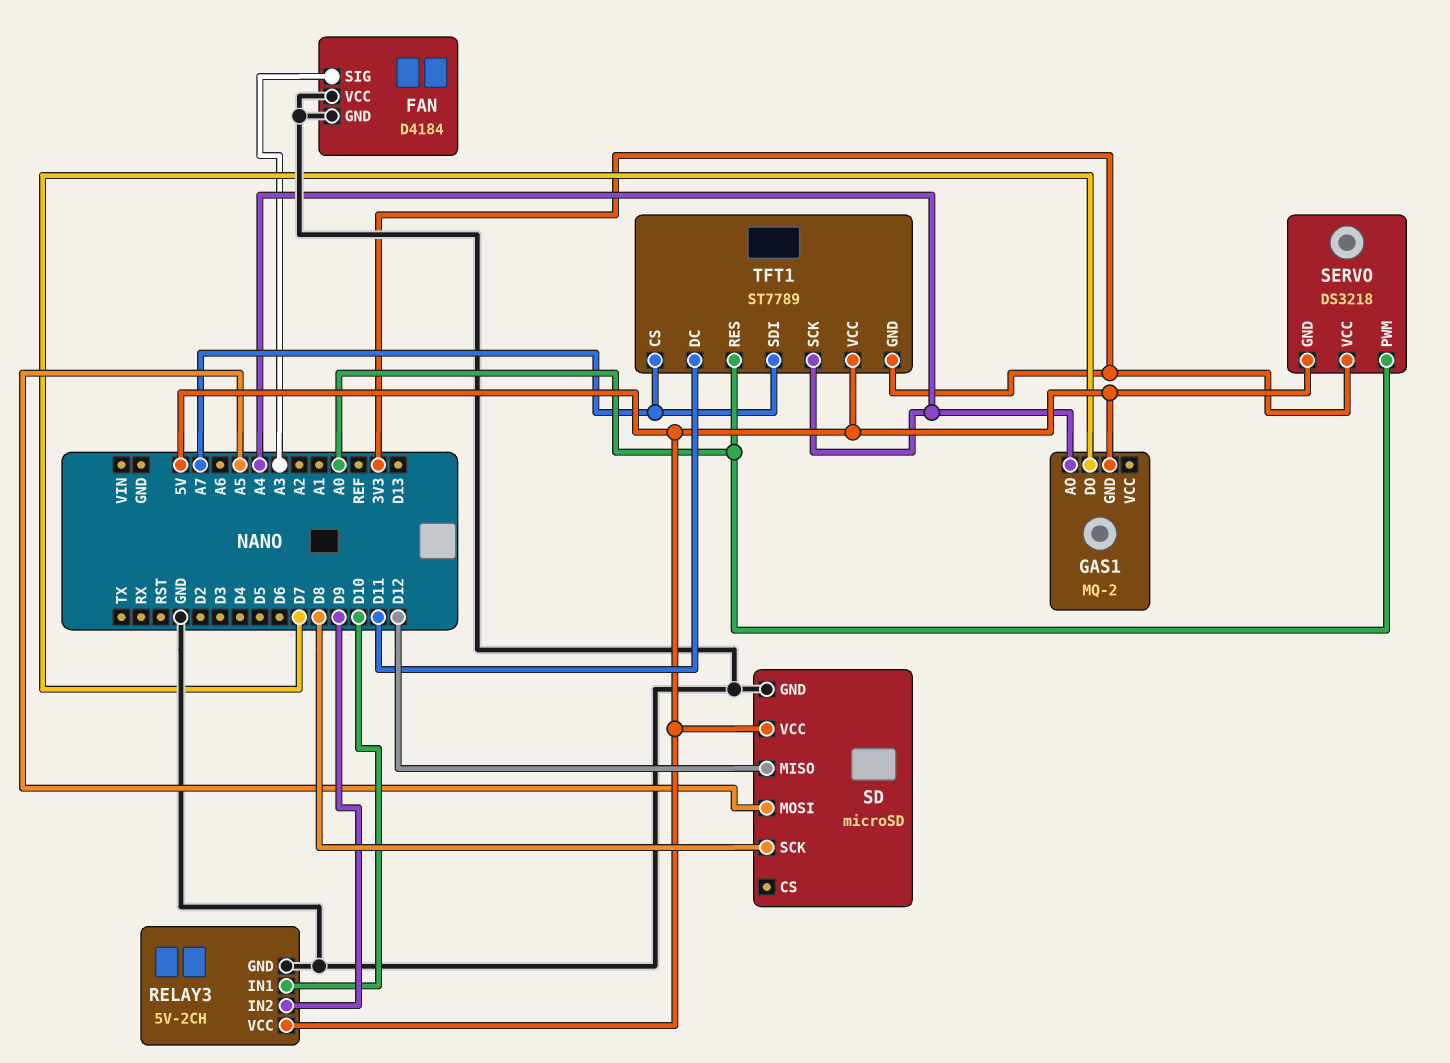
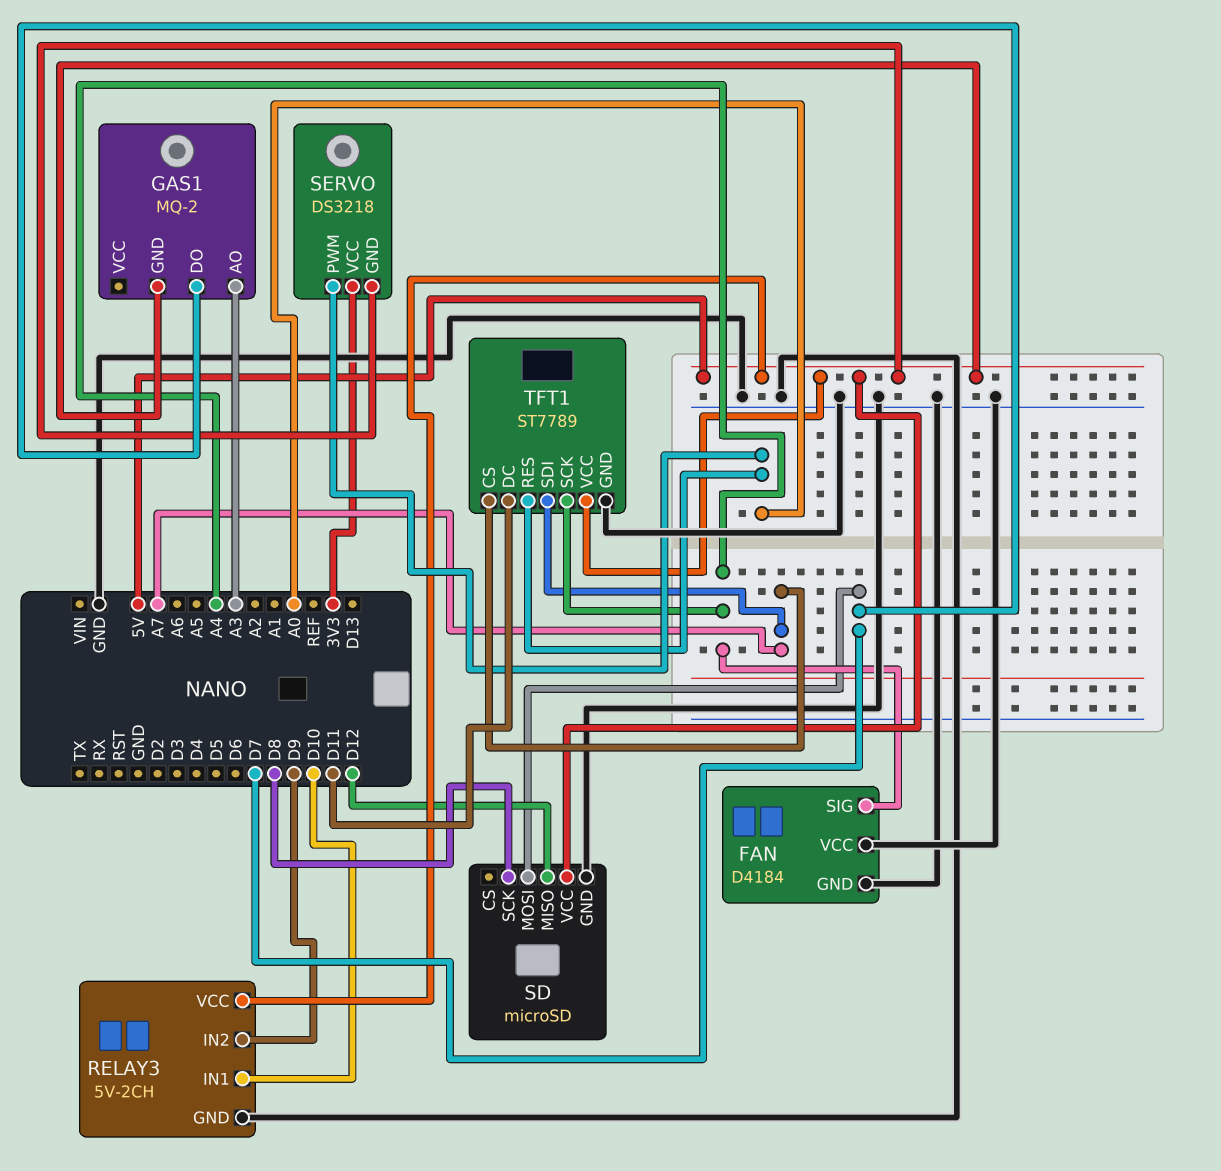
FAN pin SIG: A3 -> A4
GAS1 pin AO: A4 -> A3
SD pin MOSI: A5 -> D7
TFT1 pin GND: 3V3 -> GND

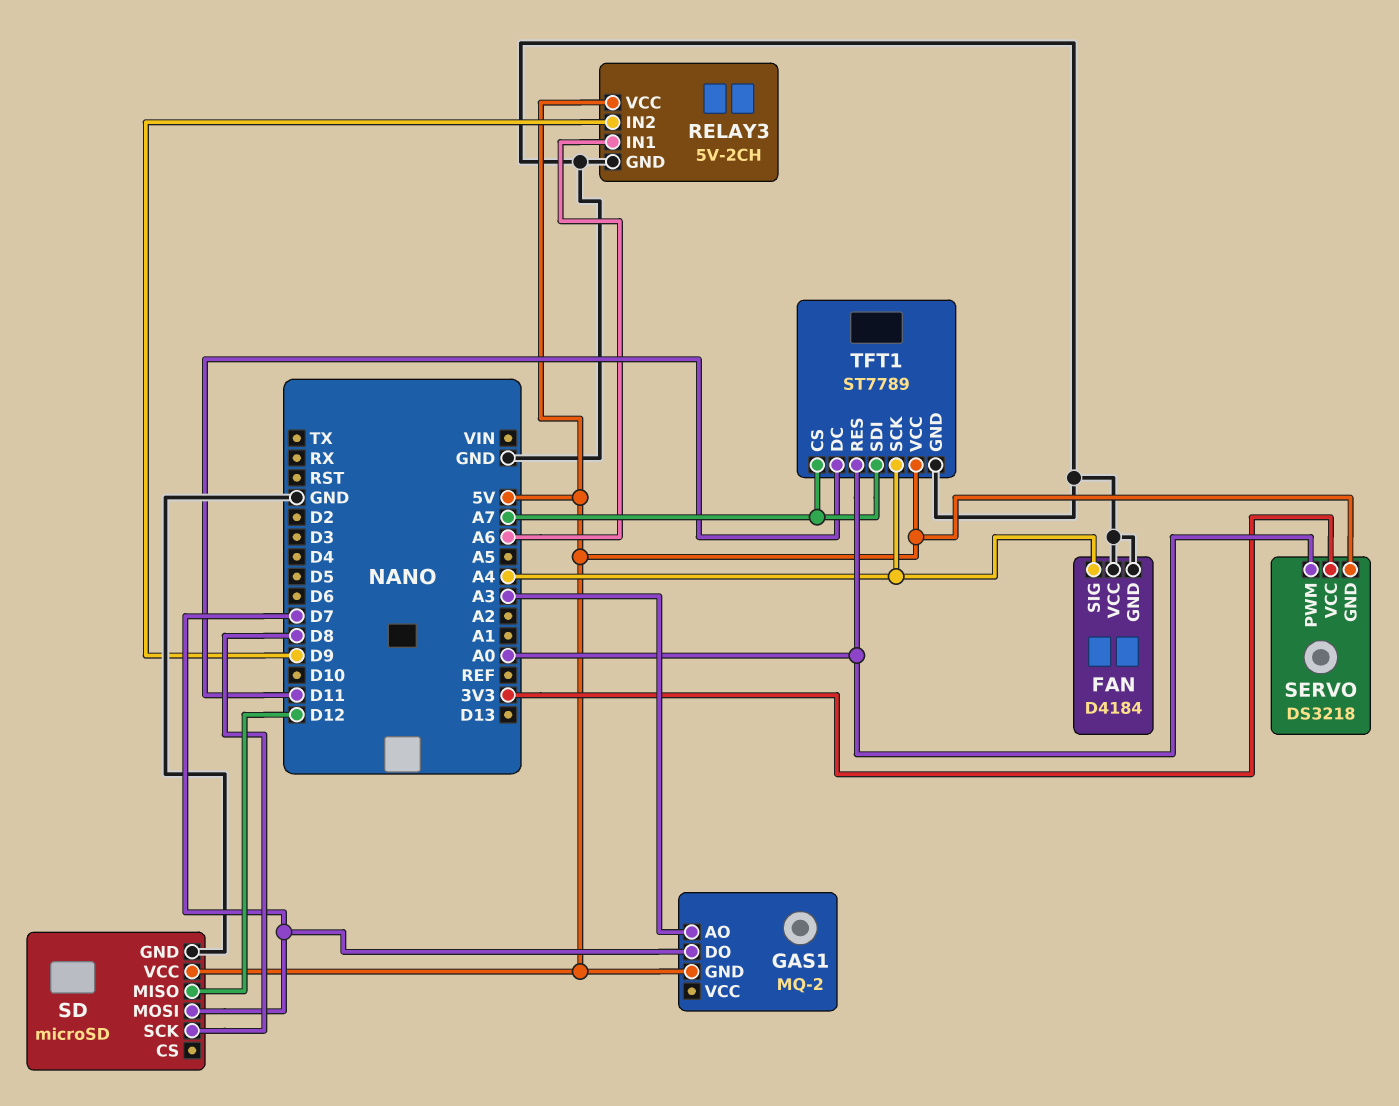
RELAY3 pin IN1: D10 -> A6

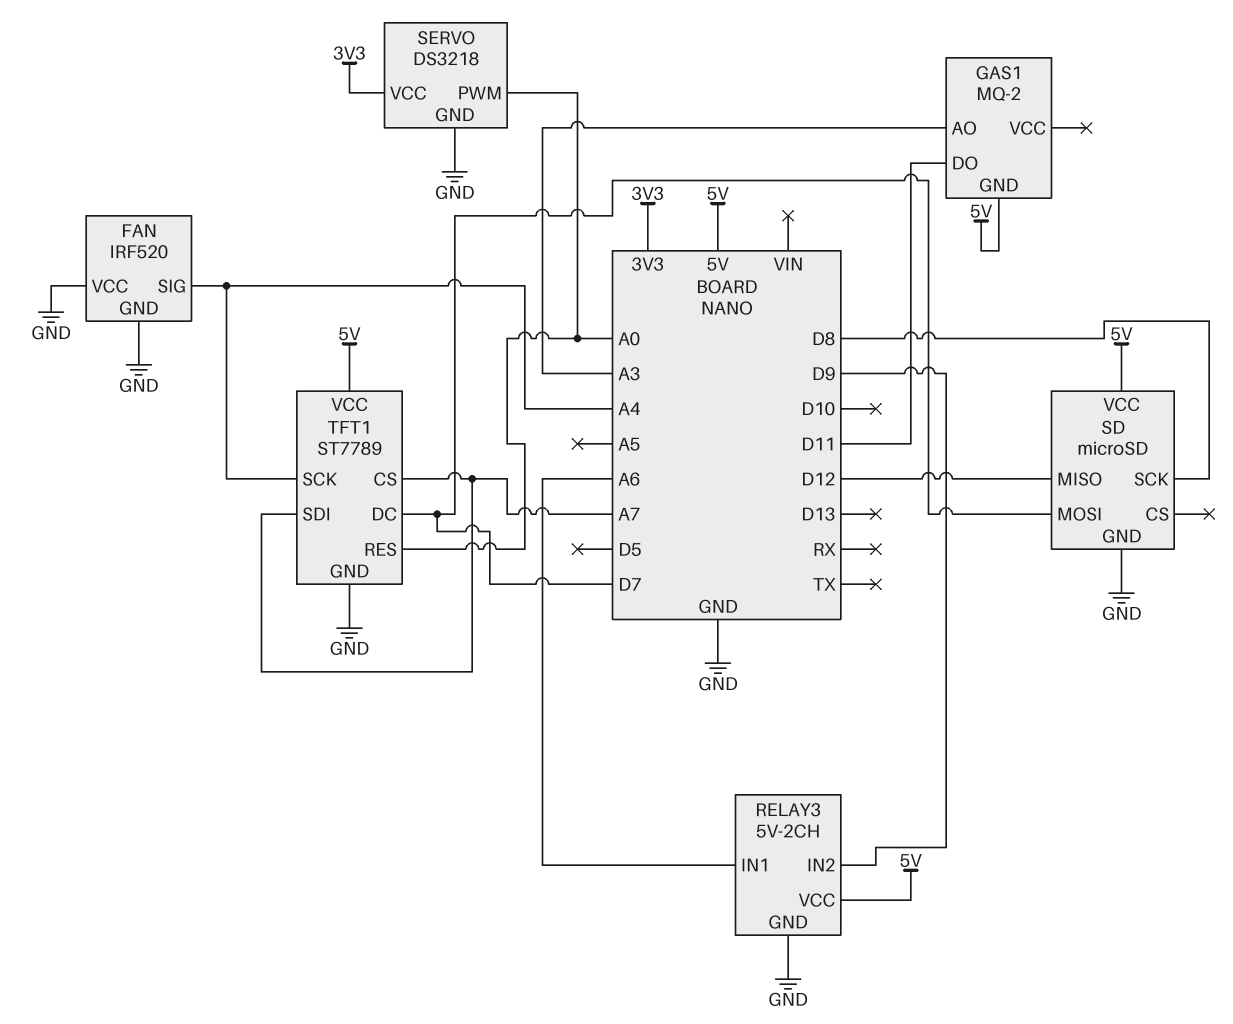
FAN: D4184 -> IRF520
GAS1 pin DO: D7 -> D11
SERVO pin GND: 5V -> GND
TFT1 pin DC: D11 -> D7

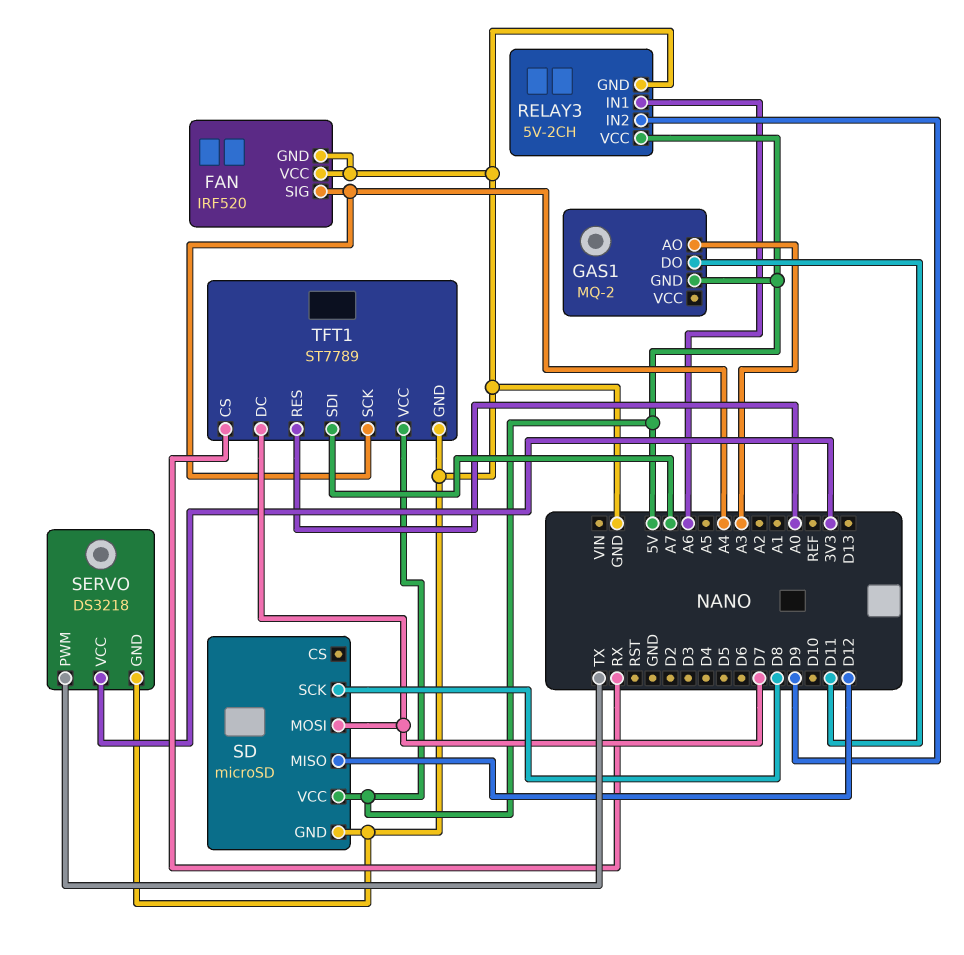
SERVO pin PWM: A0 -> TX
TFT1 pin CS: A7 -> RX

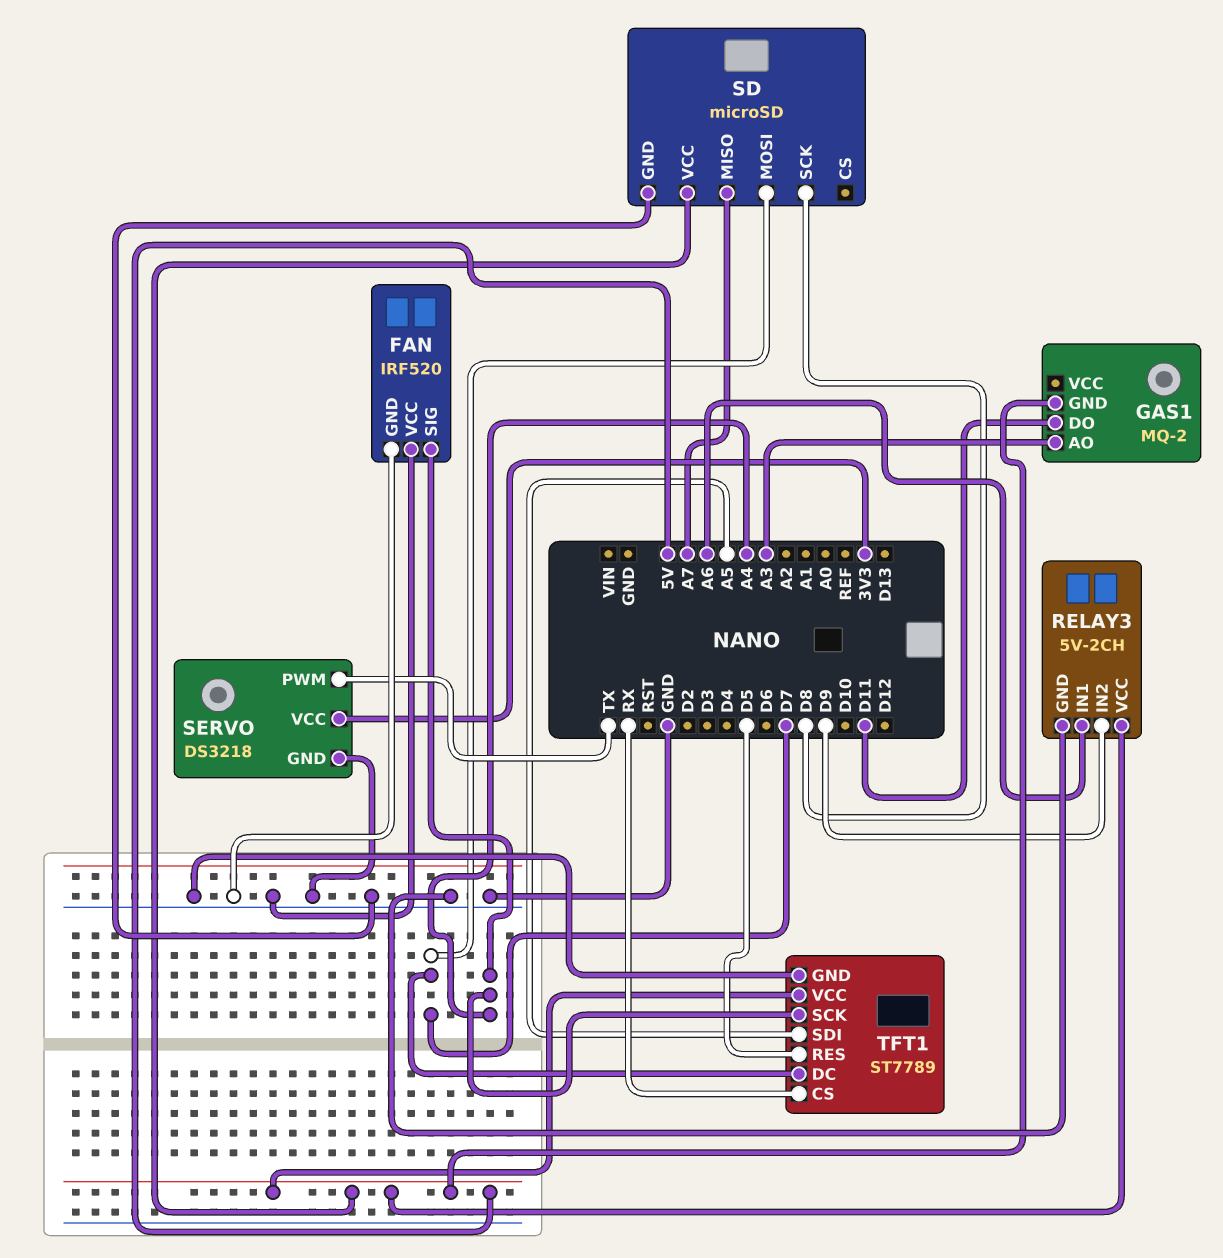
SD pin MISO: D12 -> A7
TFT1 pin RES: A0 -> D5
TFT1 pin SDI: A7 -> A5

